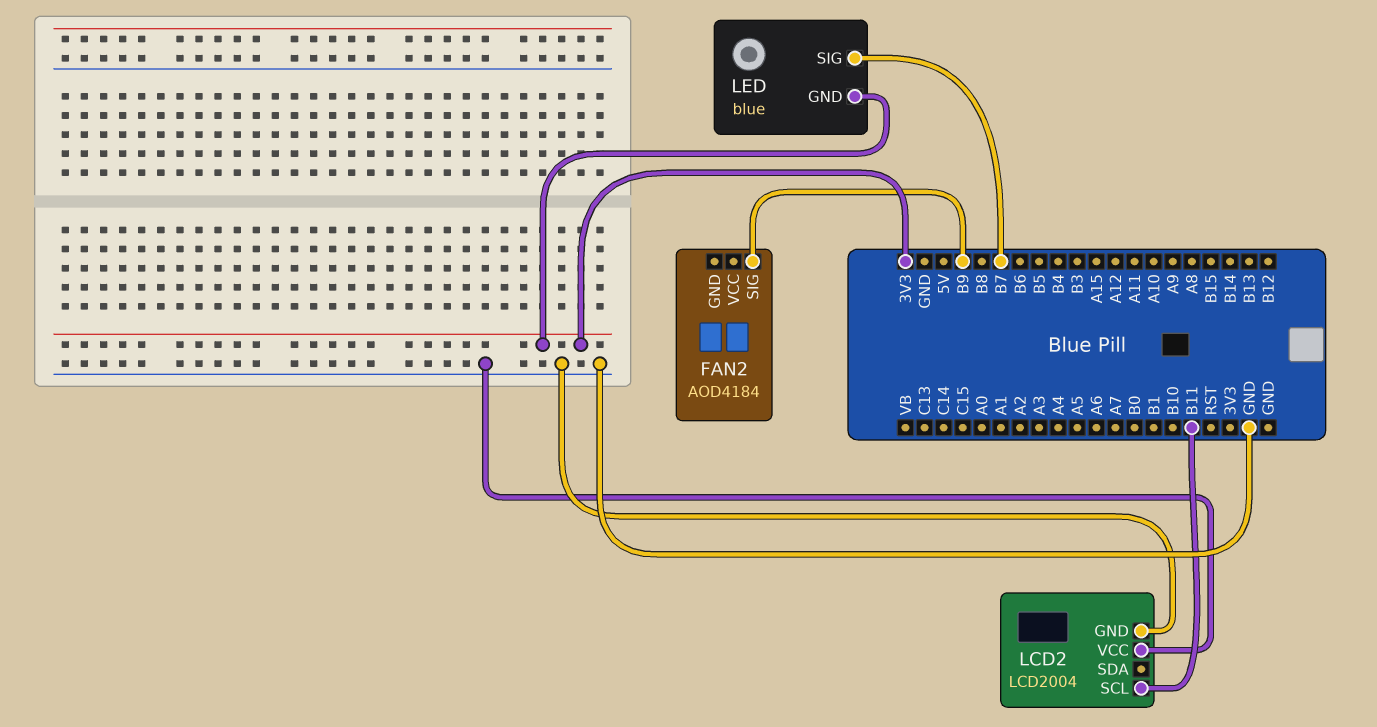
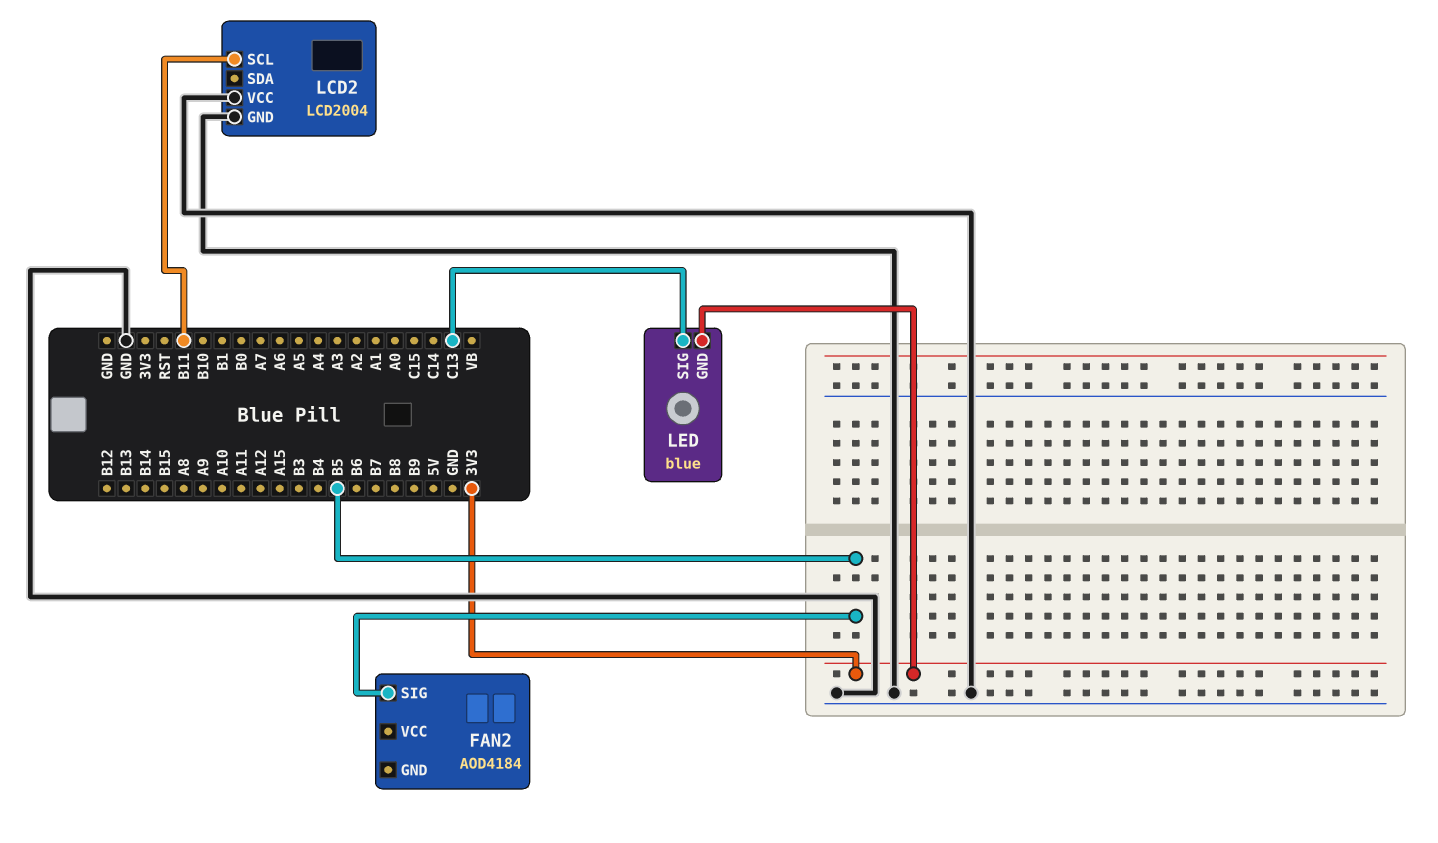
FAN2 pin SIG: B9 -> B5
LED pin SIG: B7 -> C13

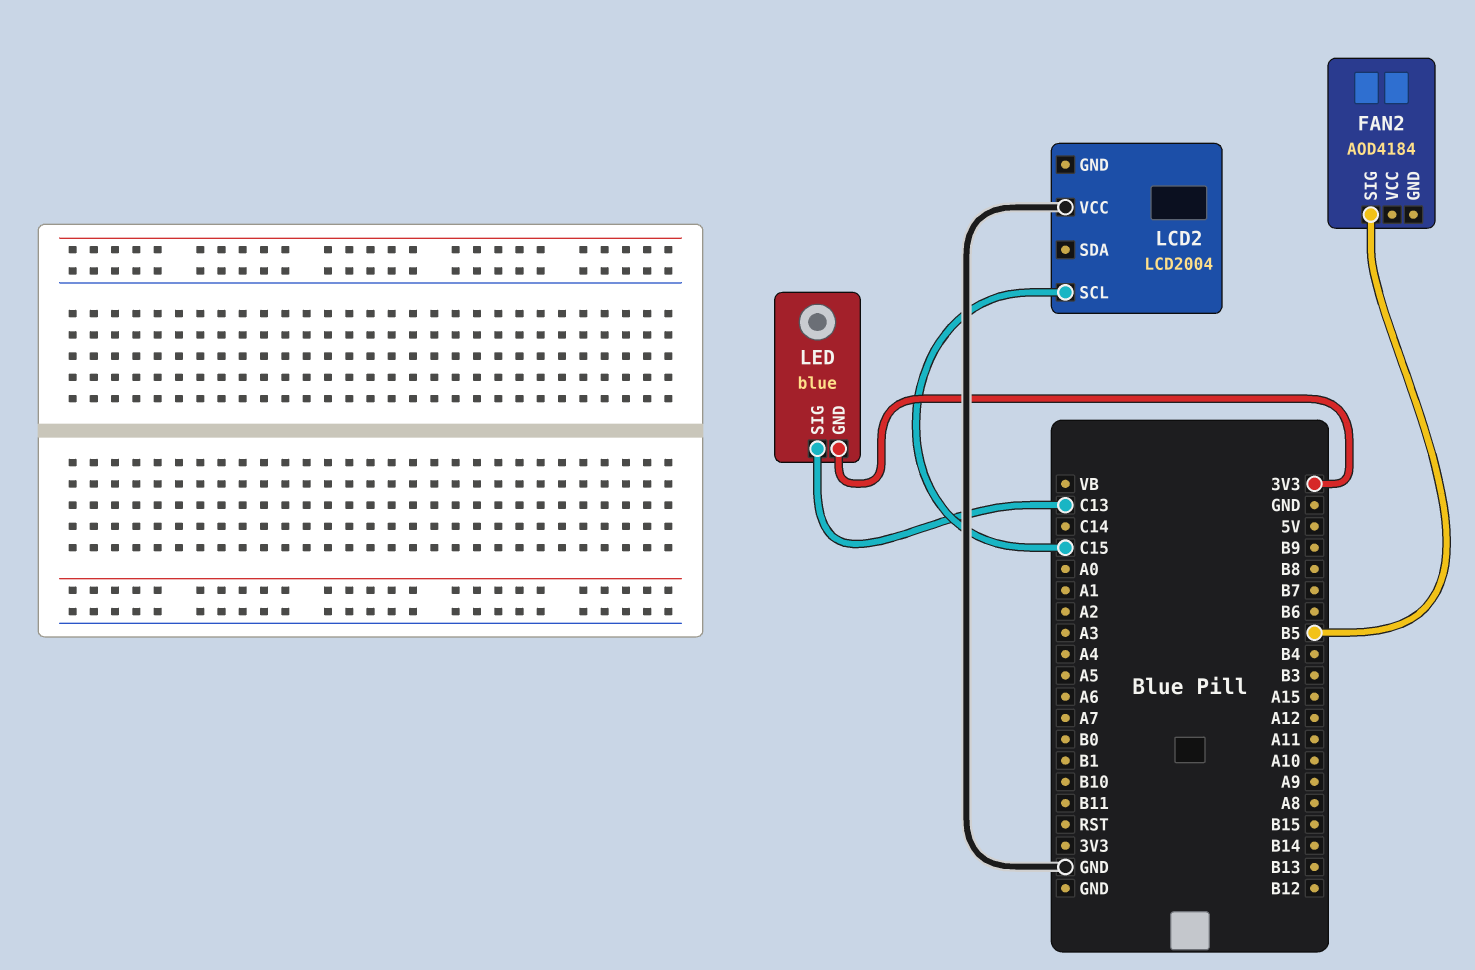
LCD2 pin GND: GND -> none
LCD2 pin SCL: B11 -> C15

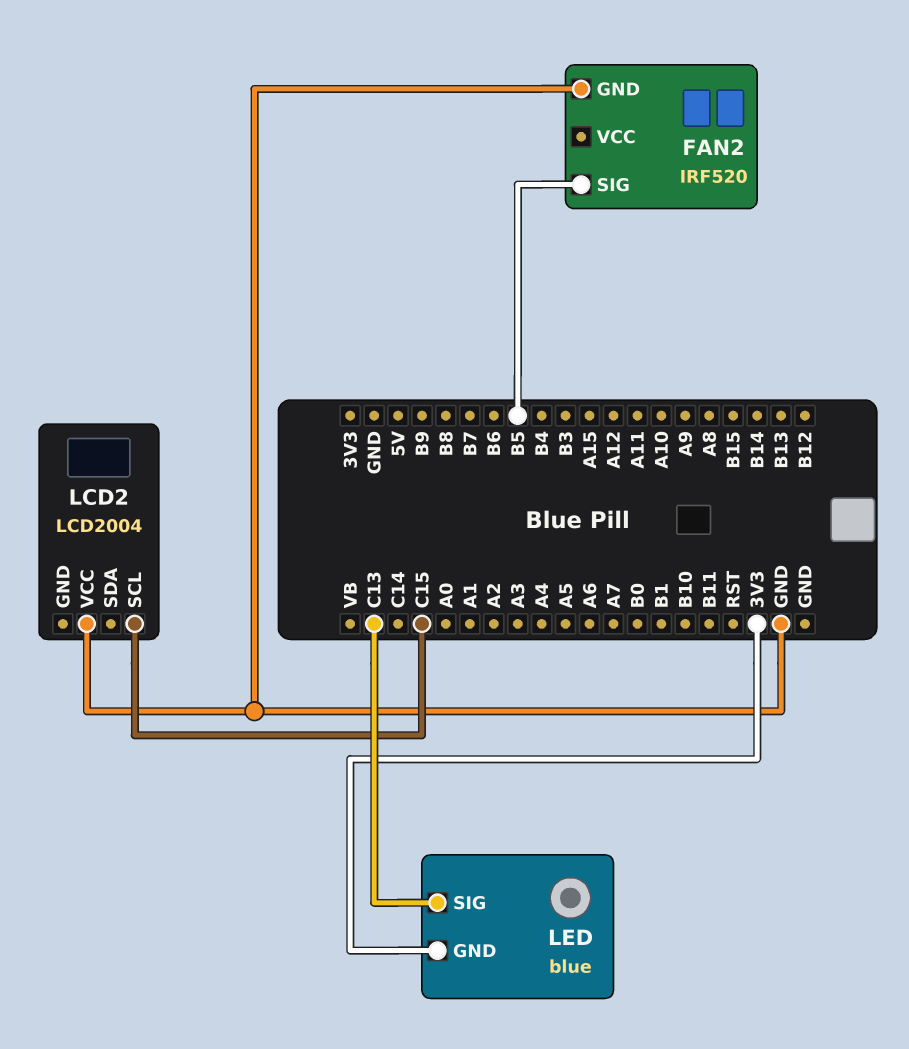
FAN2: AOD4184 -> IRF520
FAN2 pin GND: none -> GND

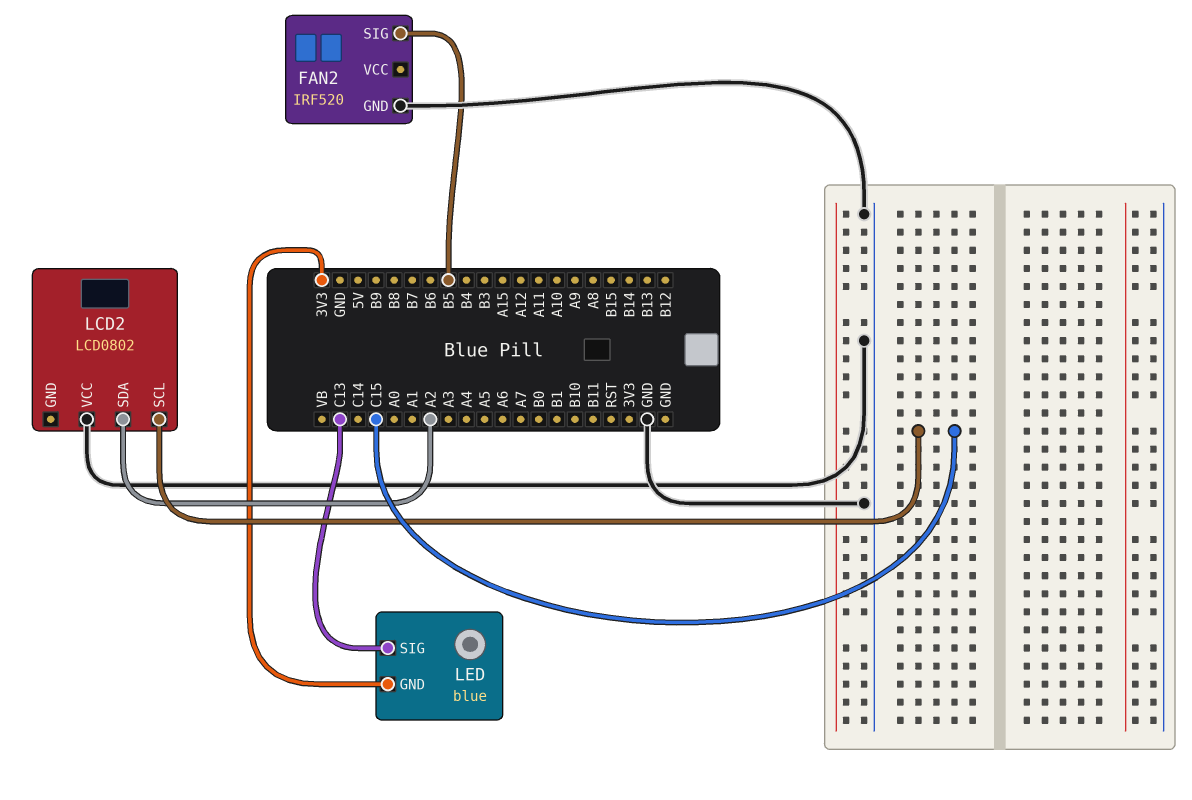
LCD2: LCD2004 -> LCD0802
LCD2 pin SDA: none -> A2

